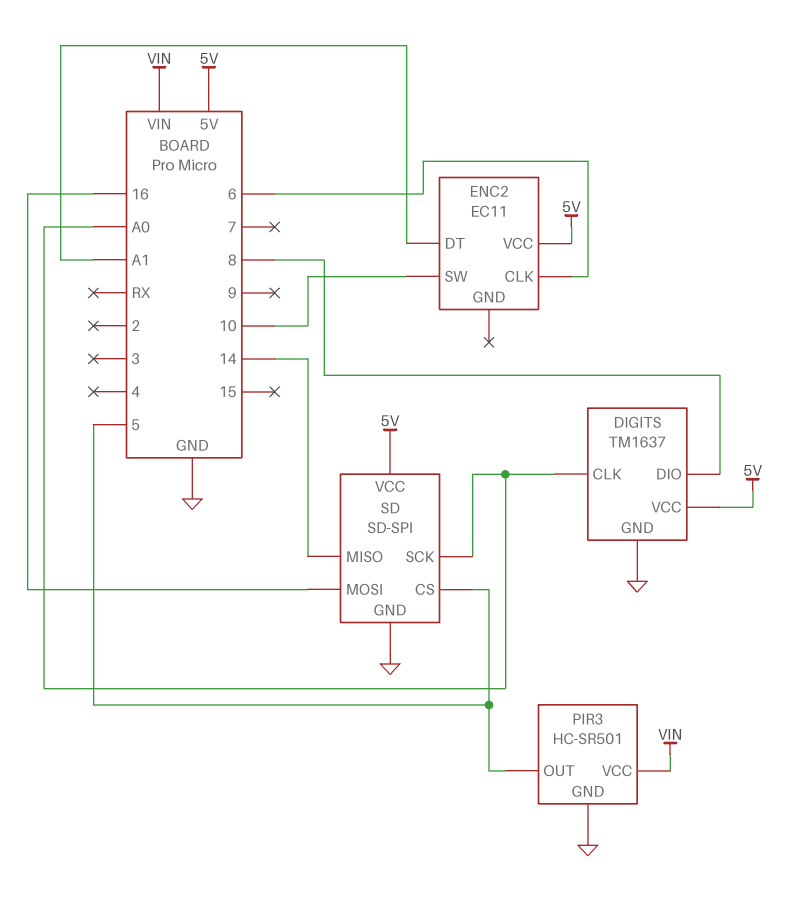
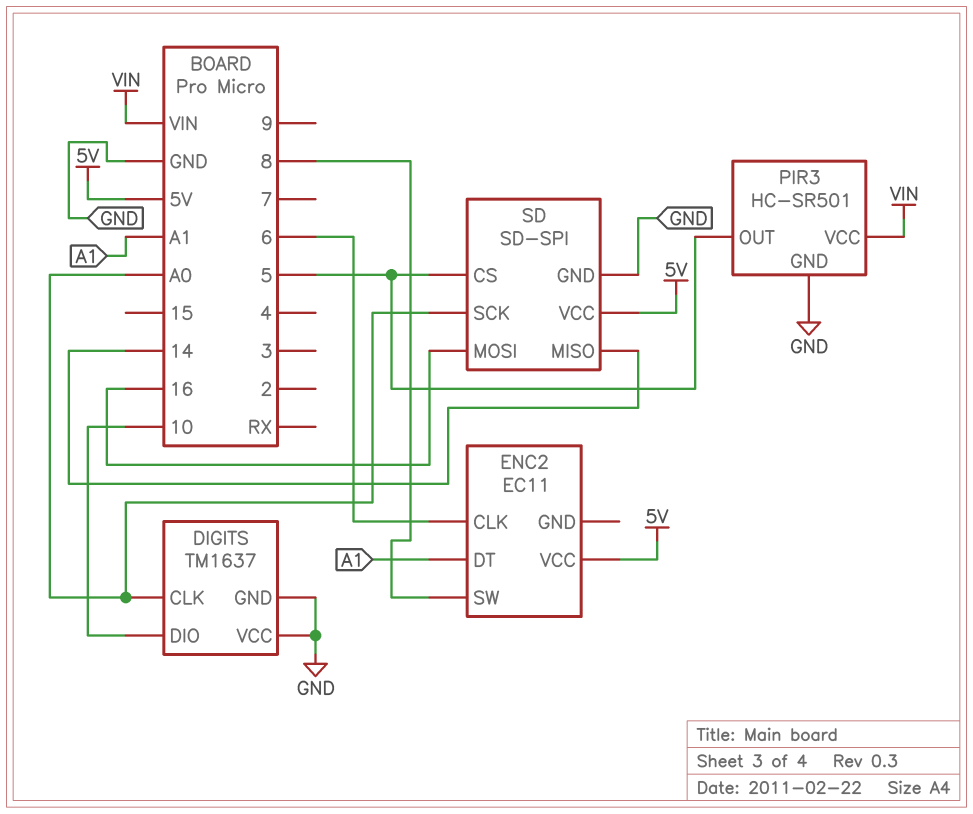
DIGITS pin DIO: 8 -> 10
DIGITS pin VCC: 5V -> GND
ENC2 pin SW: 10 -> 8

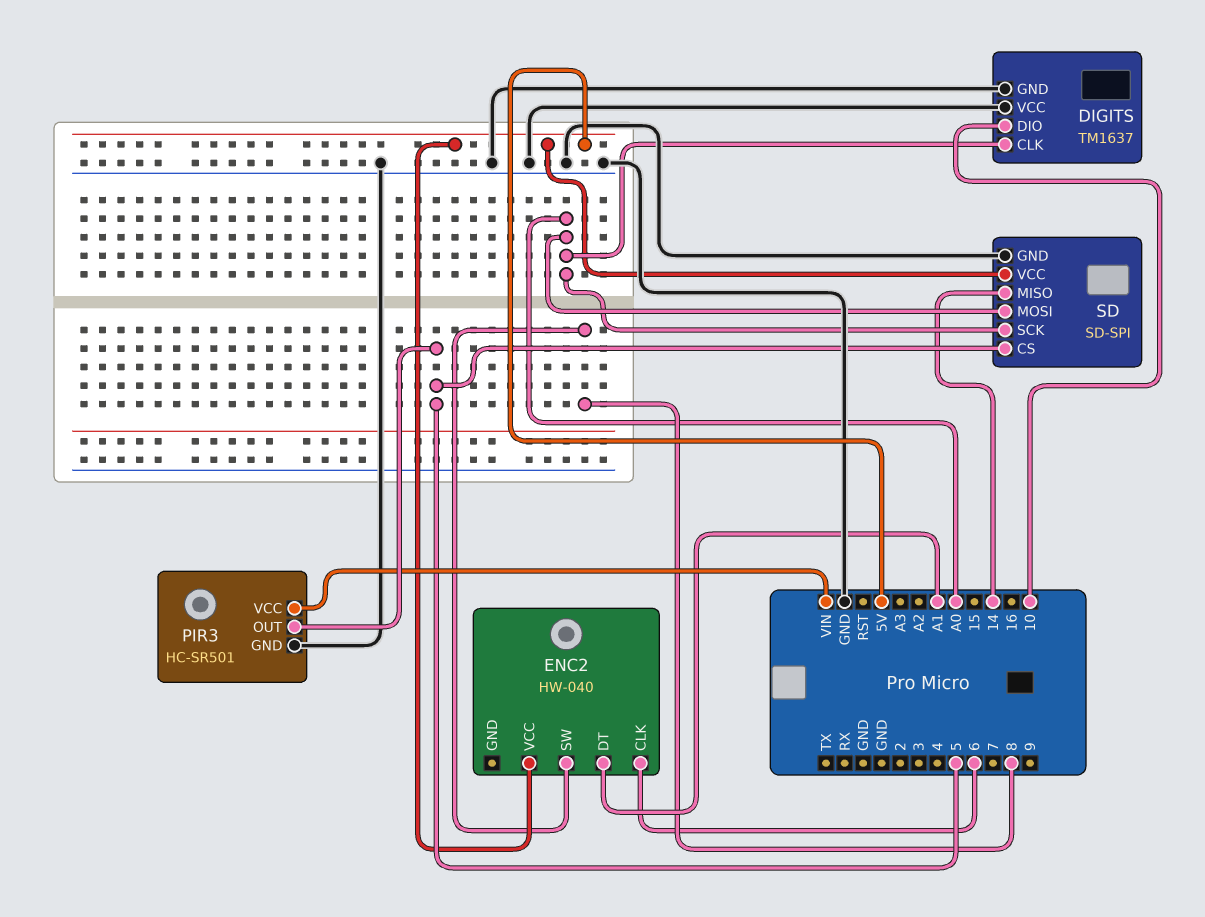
ENC2: EC11 -> HW-040
SD pin MOSI: 16 -> A0

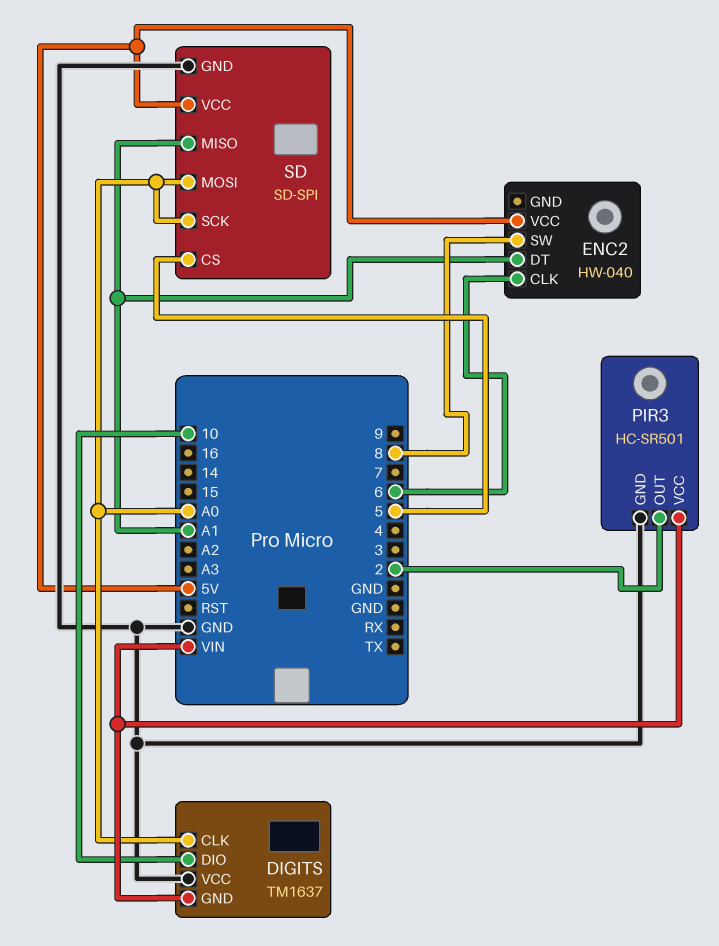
DIGITS pin GND: GND -> VIN
PIR3 pin OUT: 5 -> 2
SD pin MISO: 14 -> A1

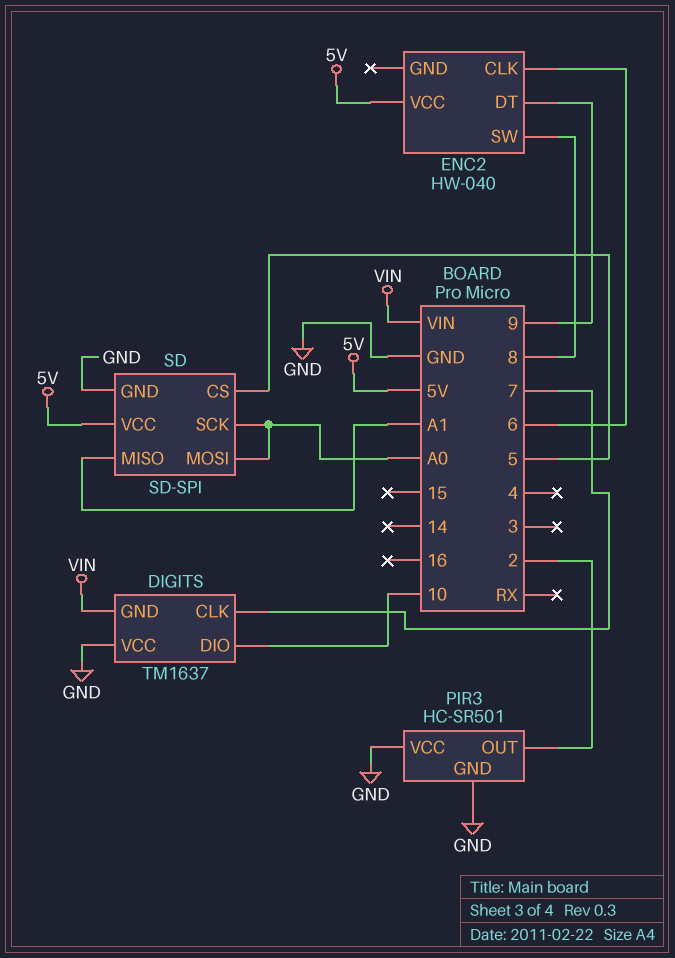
DIGITS pin CLK: A0 -> 7
ENC2 pin DT: A1 -> 9
PIR3 pin VCC: VIN -> GND

